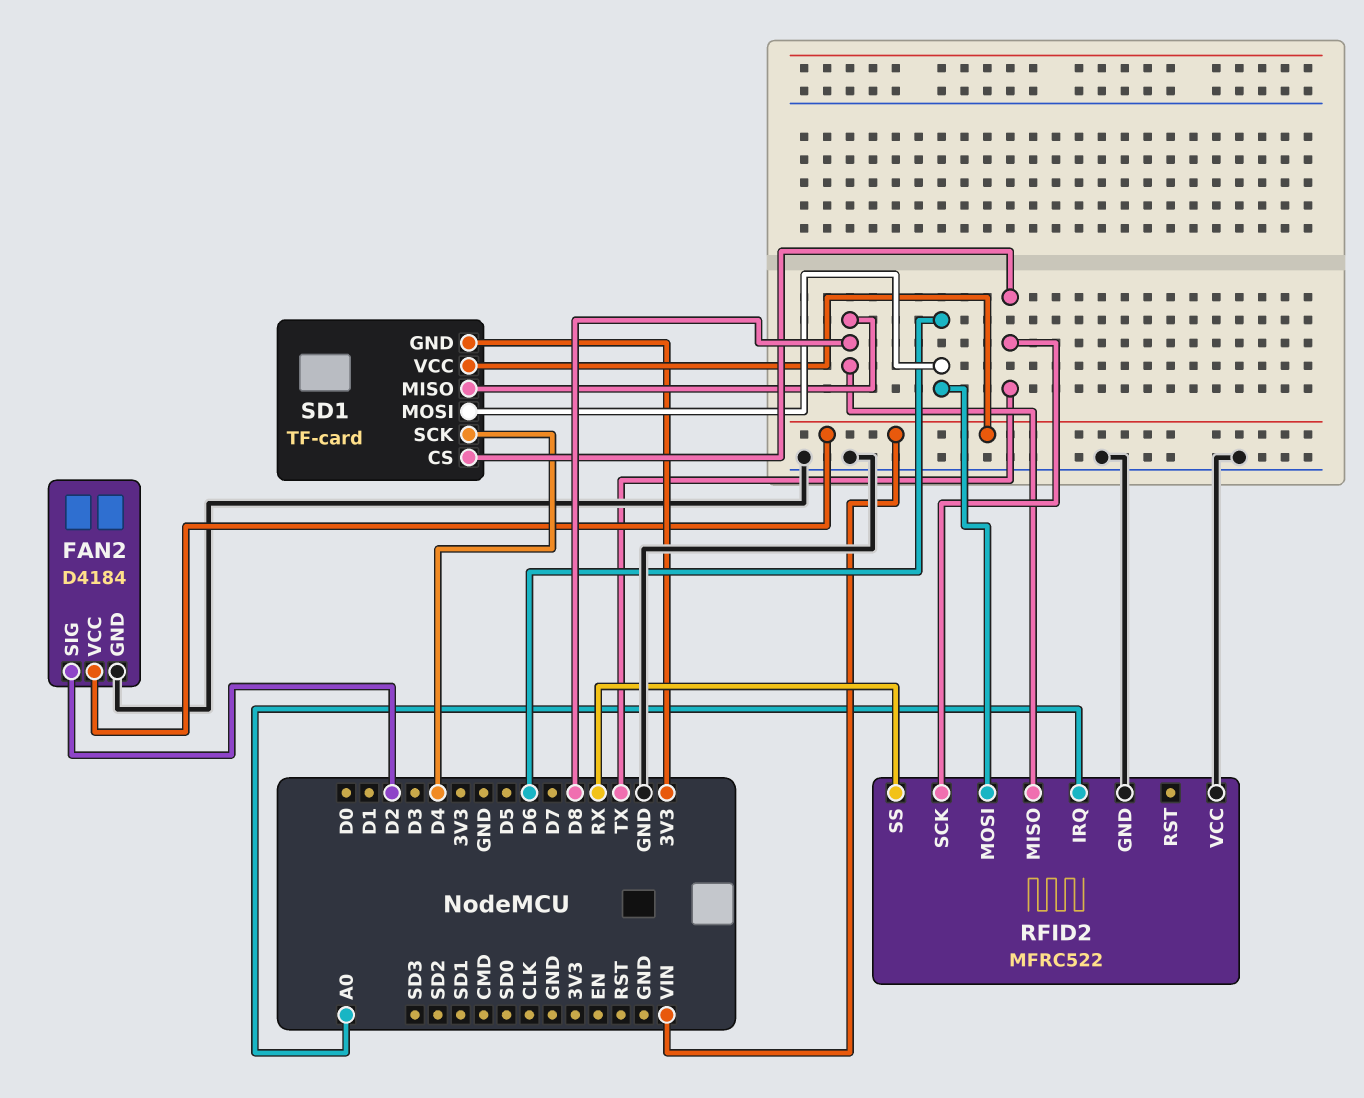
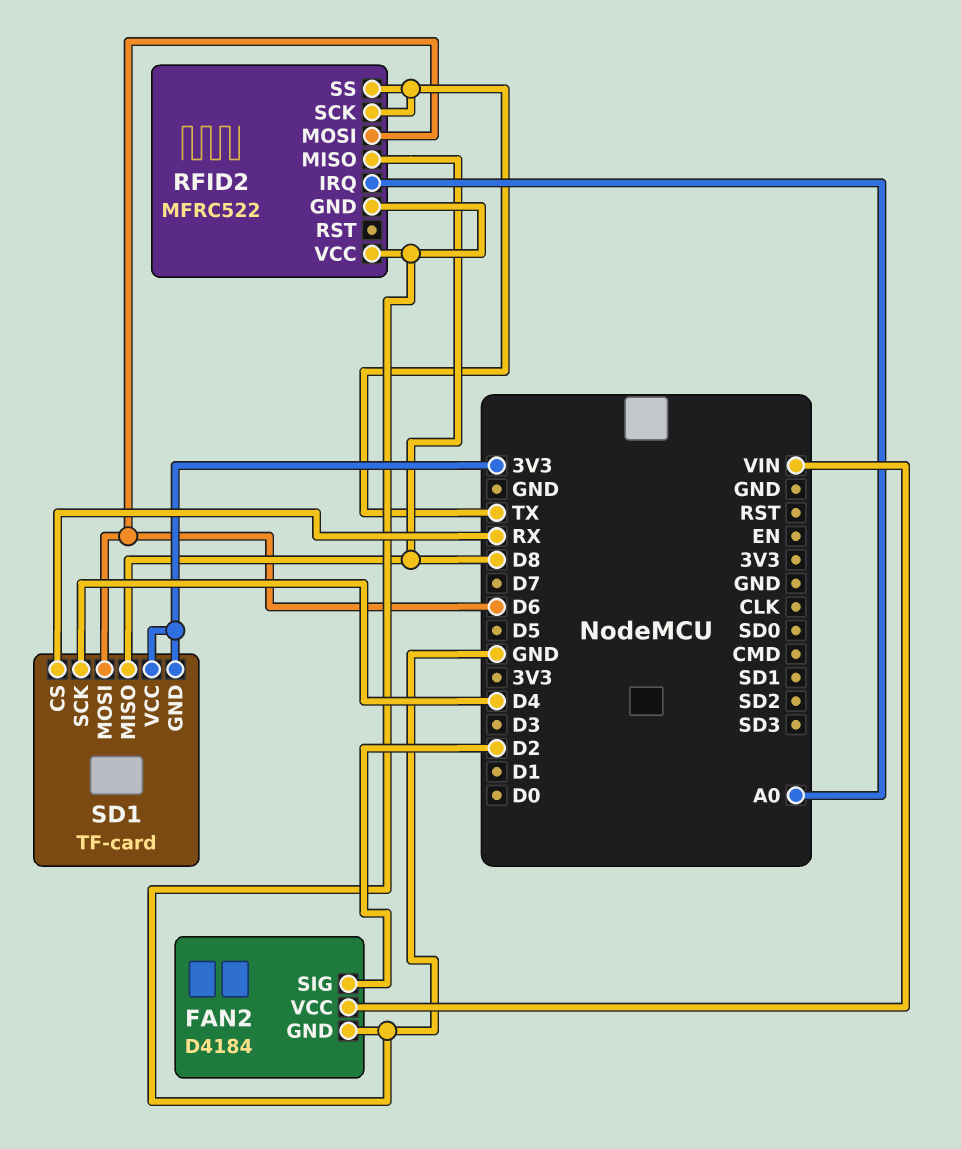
RFID2 pin SS: RX -> TX
SD1 pin CS: TX -> RX
SD1 pin VCC: VIN -> 3V3

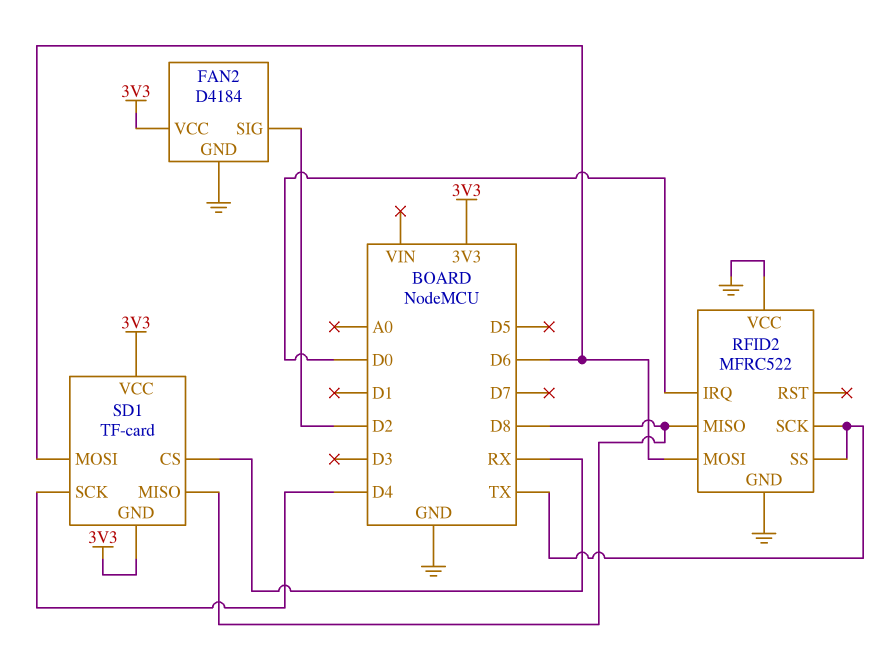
FAN2 pin VCC: VIN -> 3V3
RFID2 pin IRQ: A0 -> D0

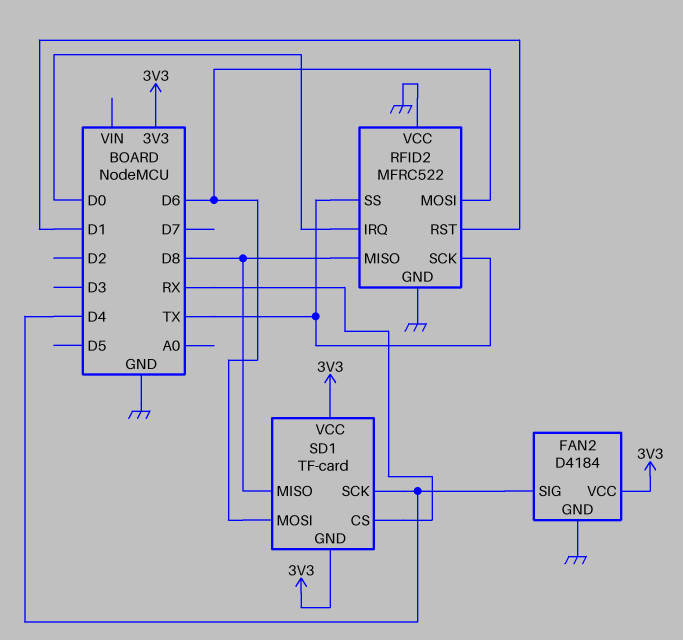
FAN2 pin SIG: D2 -> D4
RFID2 pin RST: none -> D1

